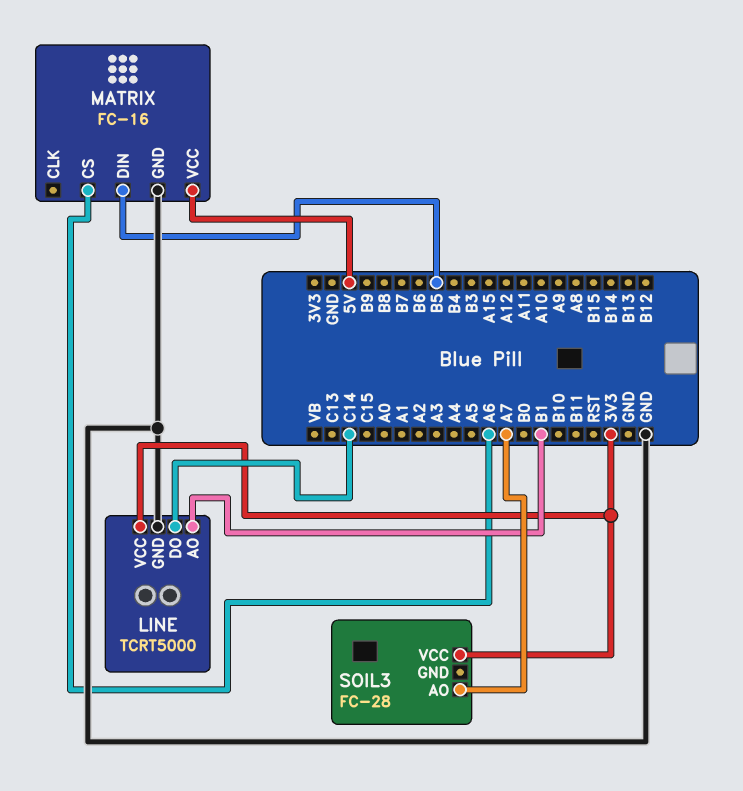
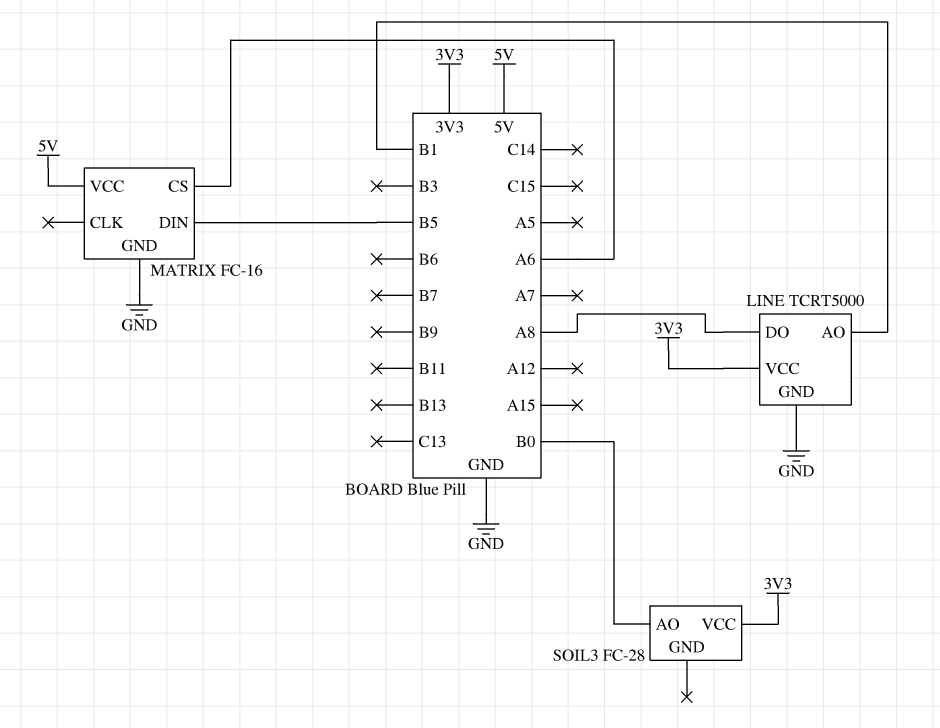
LINE pin DO: C14 -> A8
SOIL3 pin AO: A7 -> B0

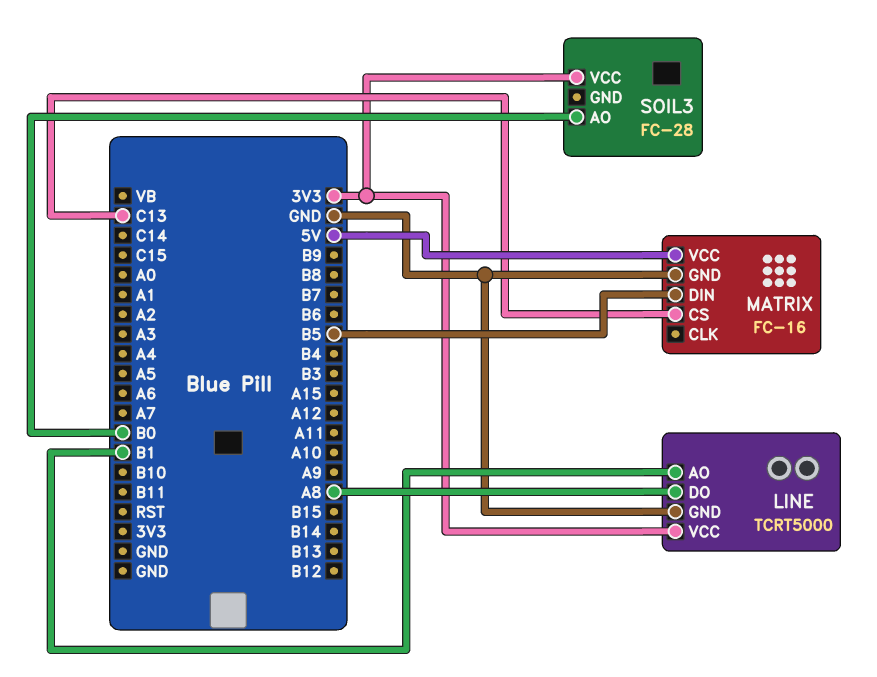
MATRIX pin CS: A6 -> C13

